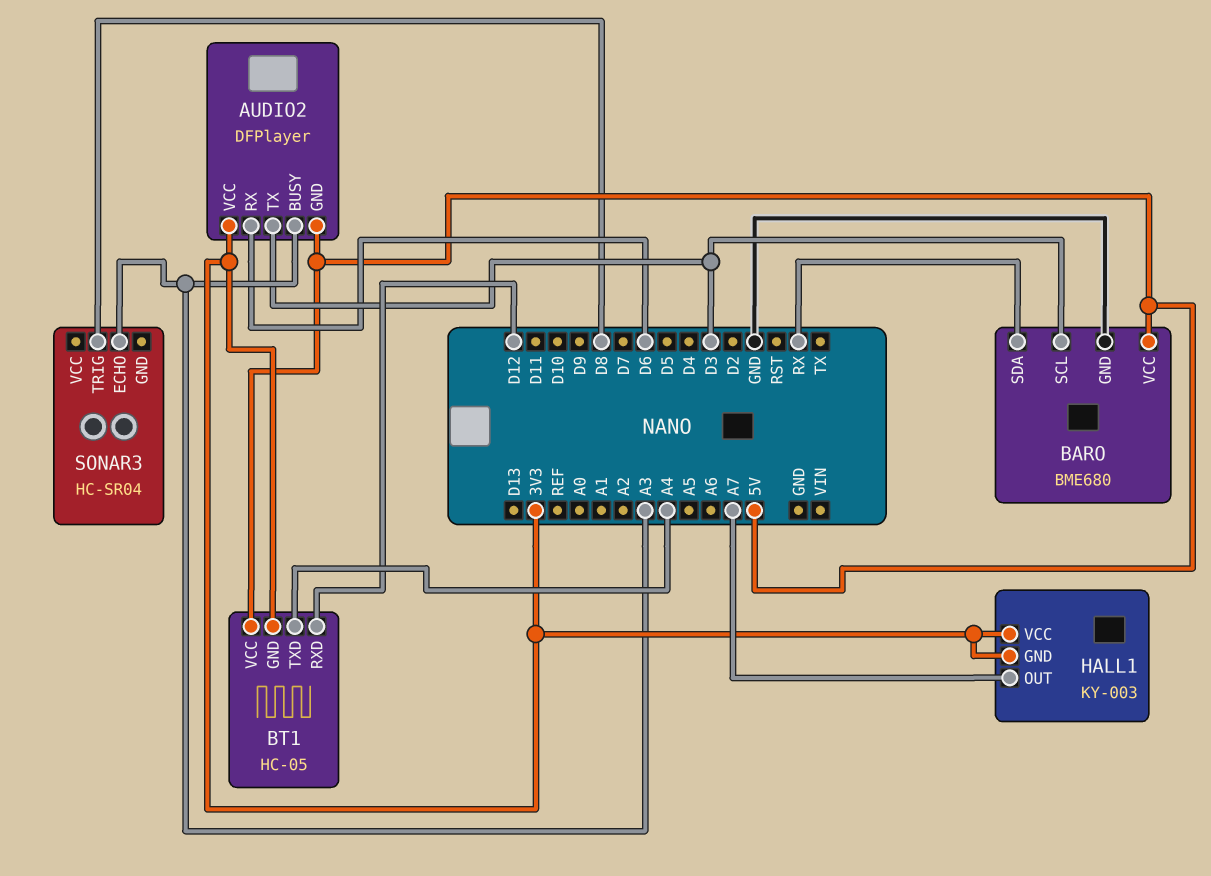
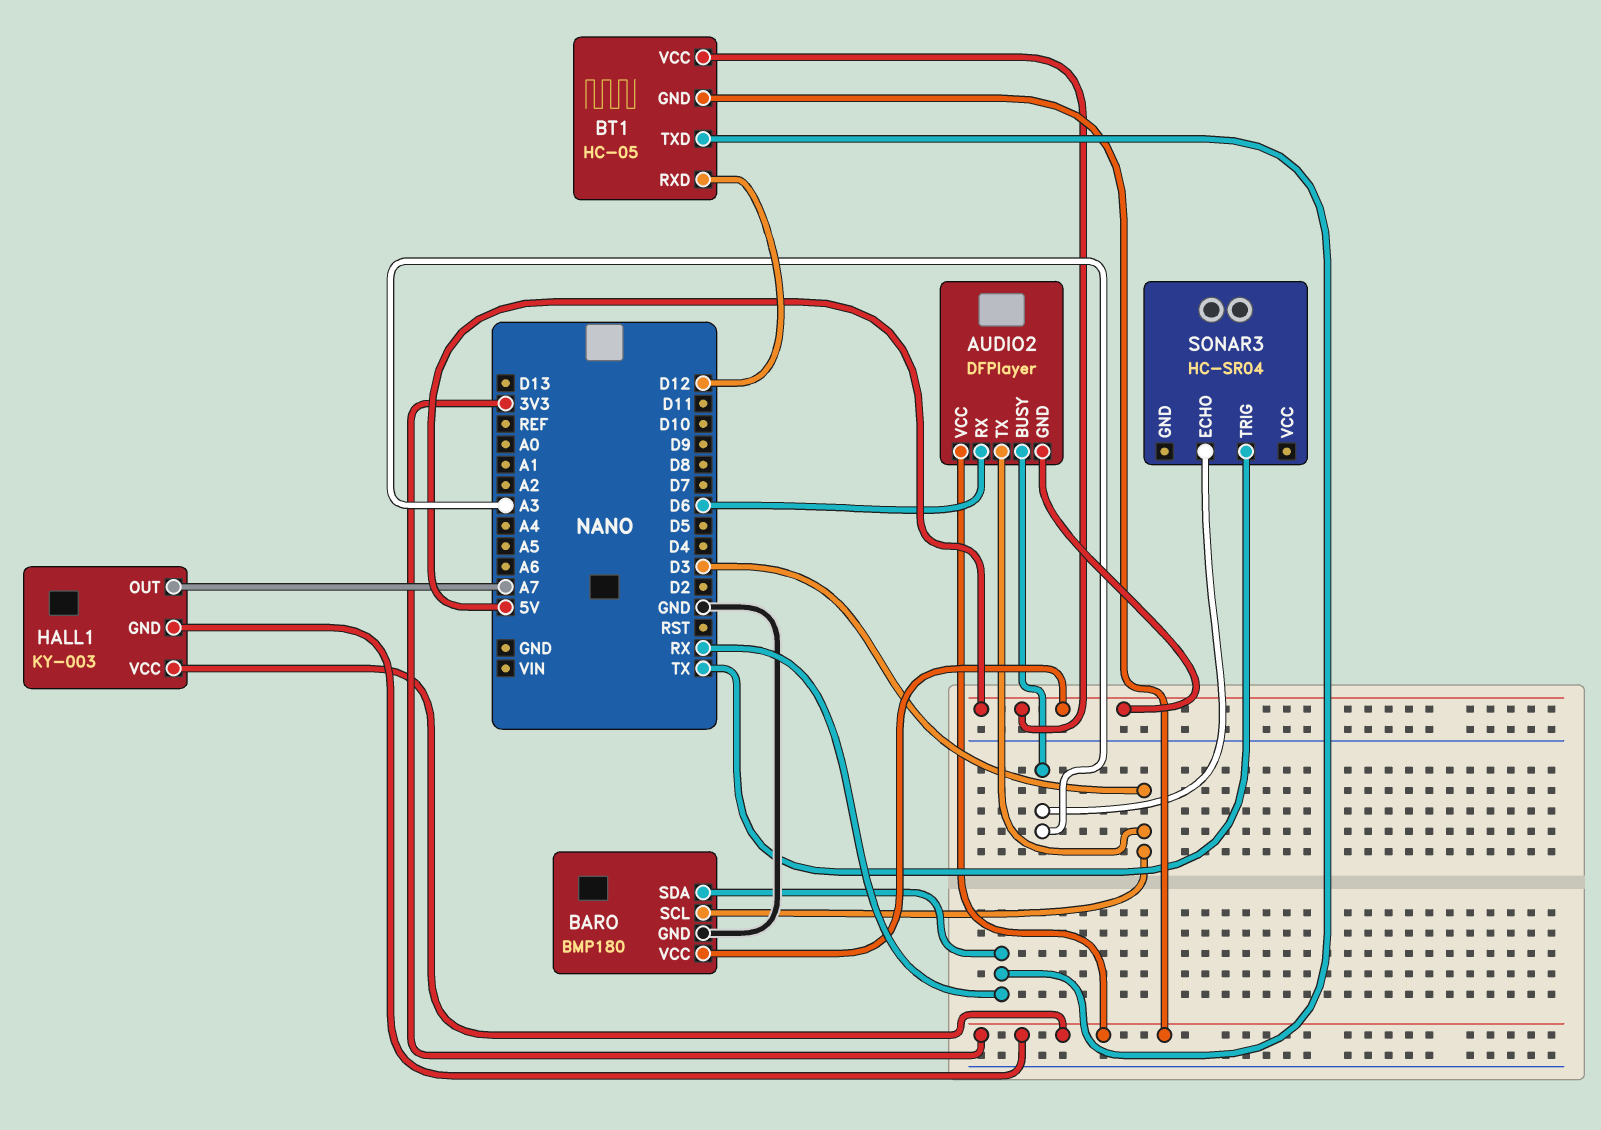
BARO: BME680 -> BMP180
BT1 pin TXD: A4 -> RX
SONAR3 pin TRIG: D8 -> TX

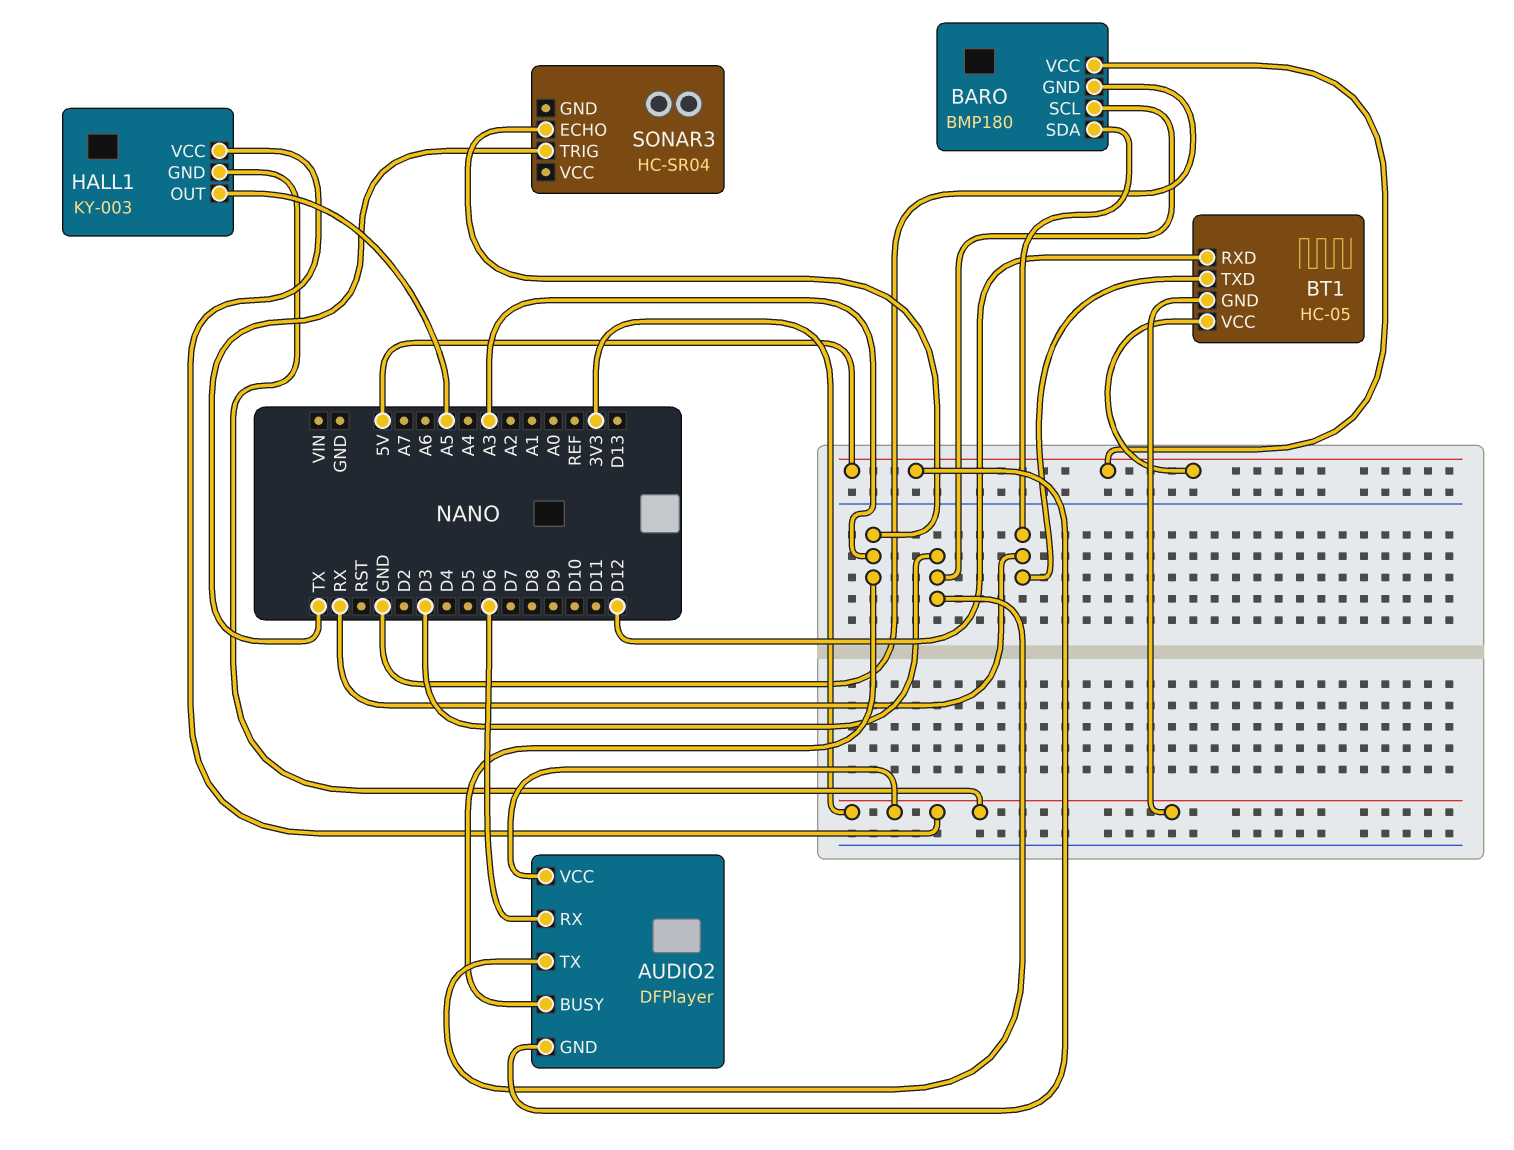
HALL1 pin OUT: A7 -> A5

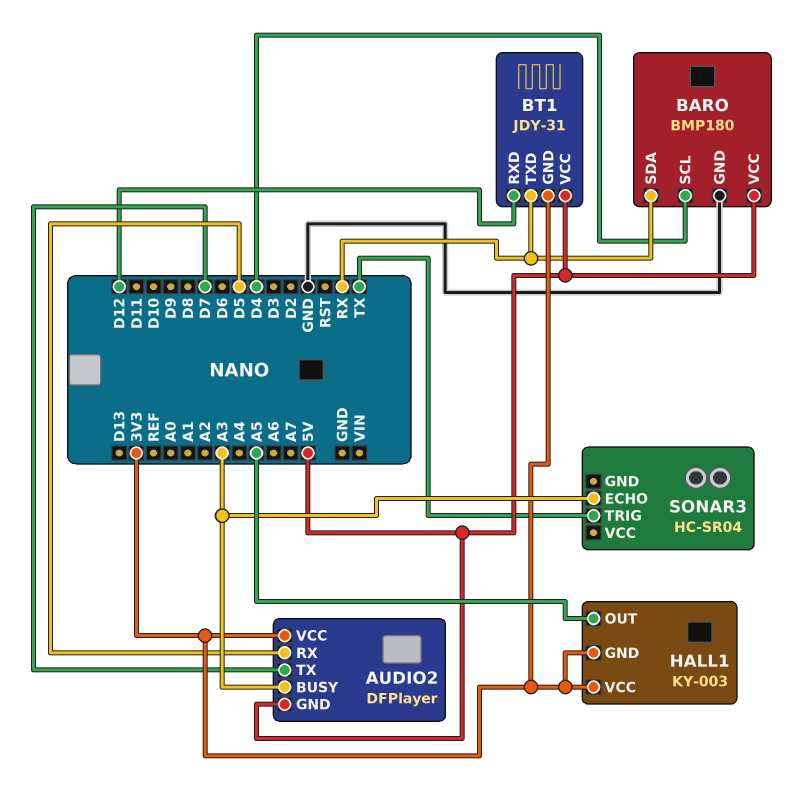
AUDIO2 pin RX: D6 -> D5
AUDIO2 pin TX: D3 -> D7
BARO pin SCL: D3 -> D4
BT1: HC-05 -> JDY-31

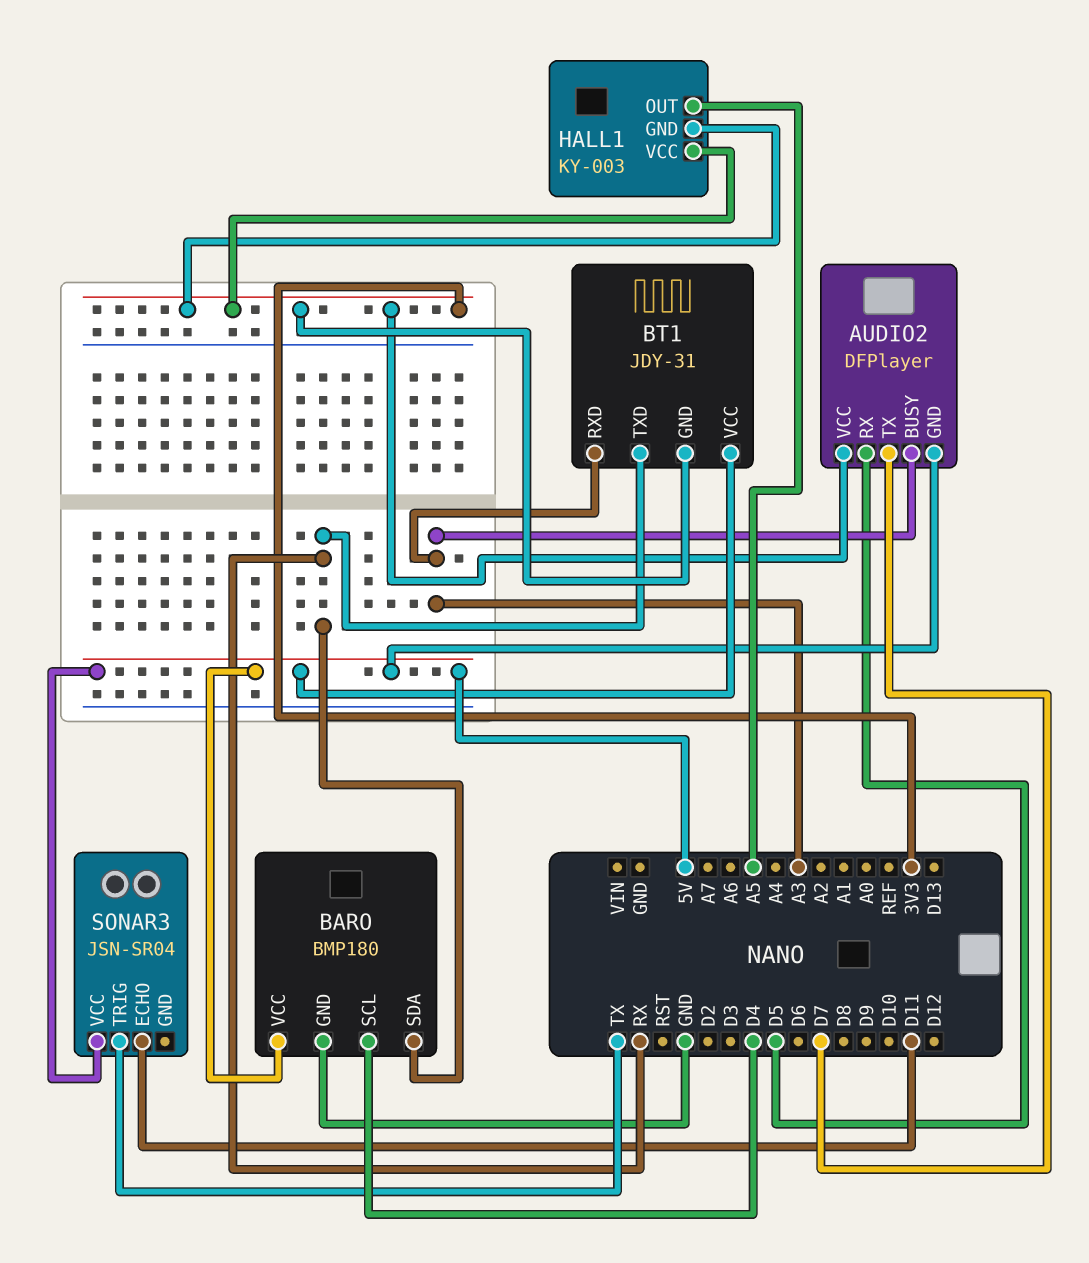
BT1 pin RXD: D12 -> A3
SONAR3: HC-SR04 -> JSN-SR04
SONAR3 pin ECHO: A3 -> D11
SONAR3 pin VCC: none -> 5V

